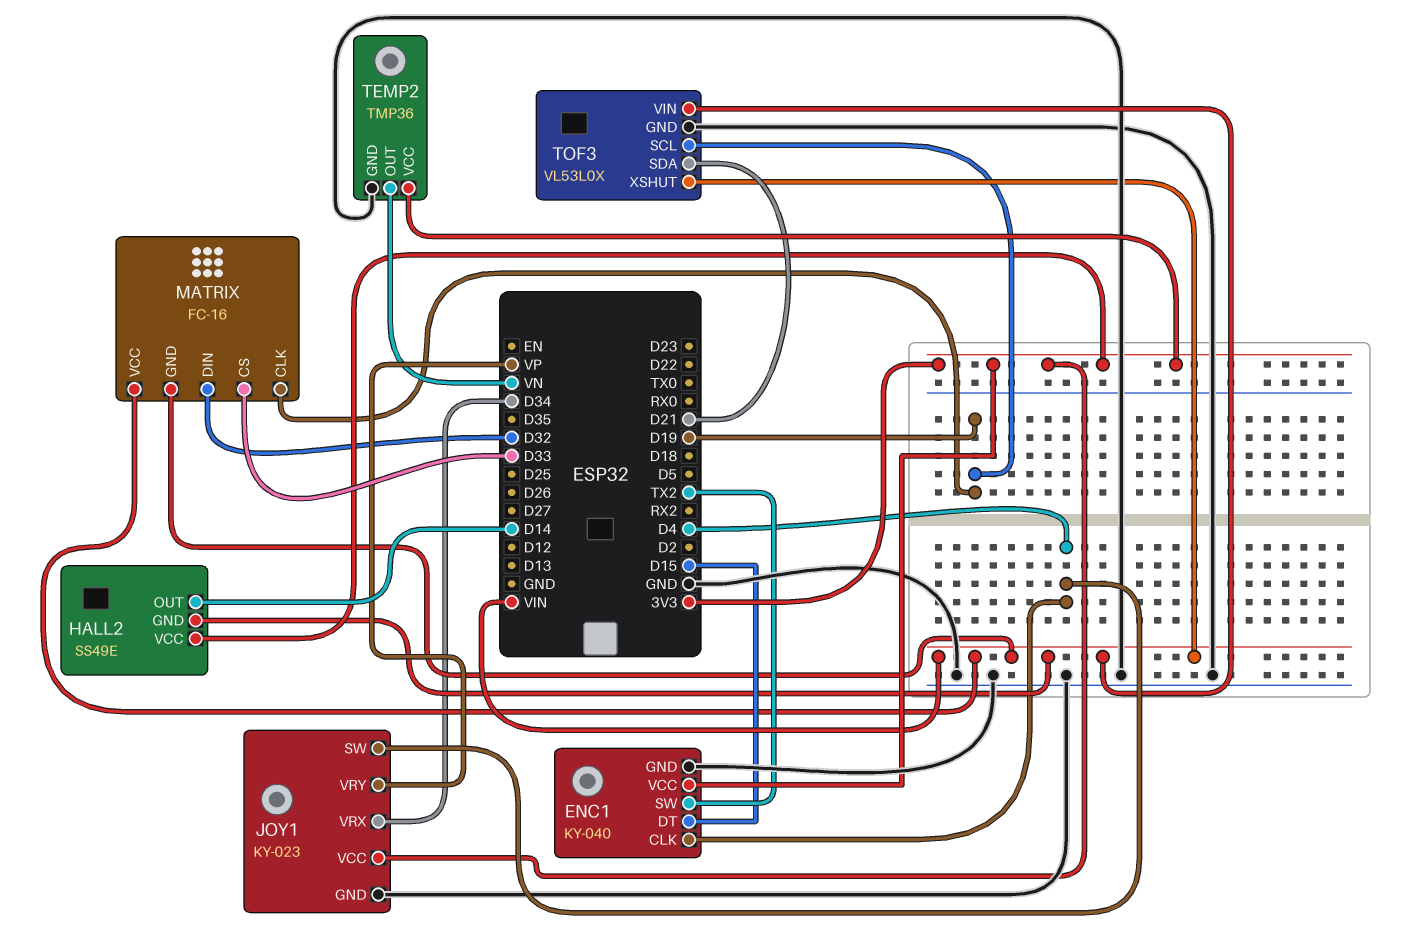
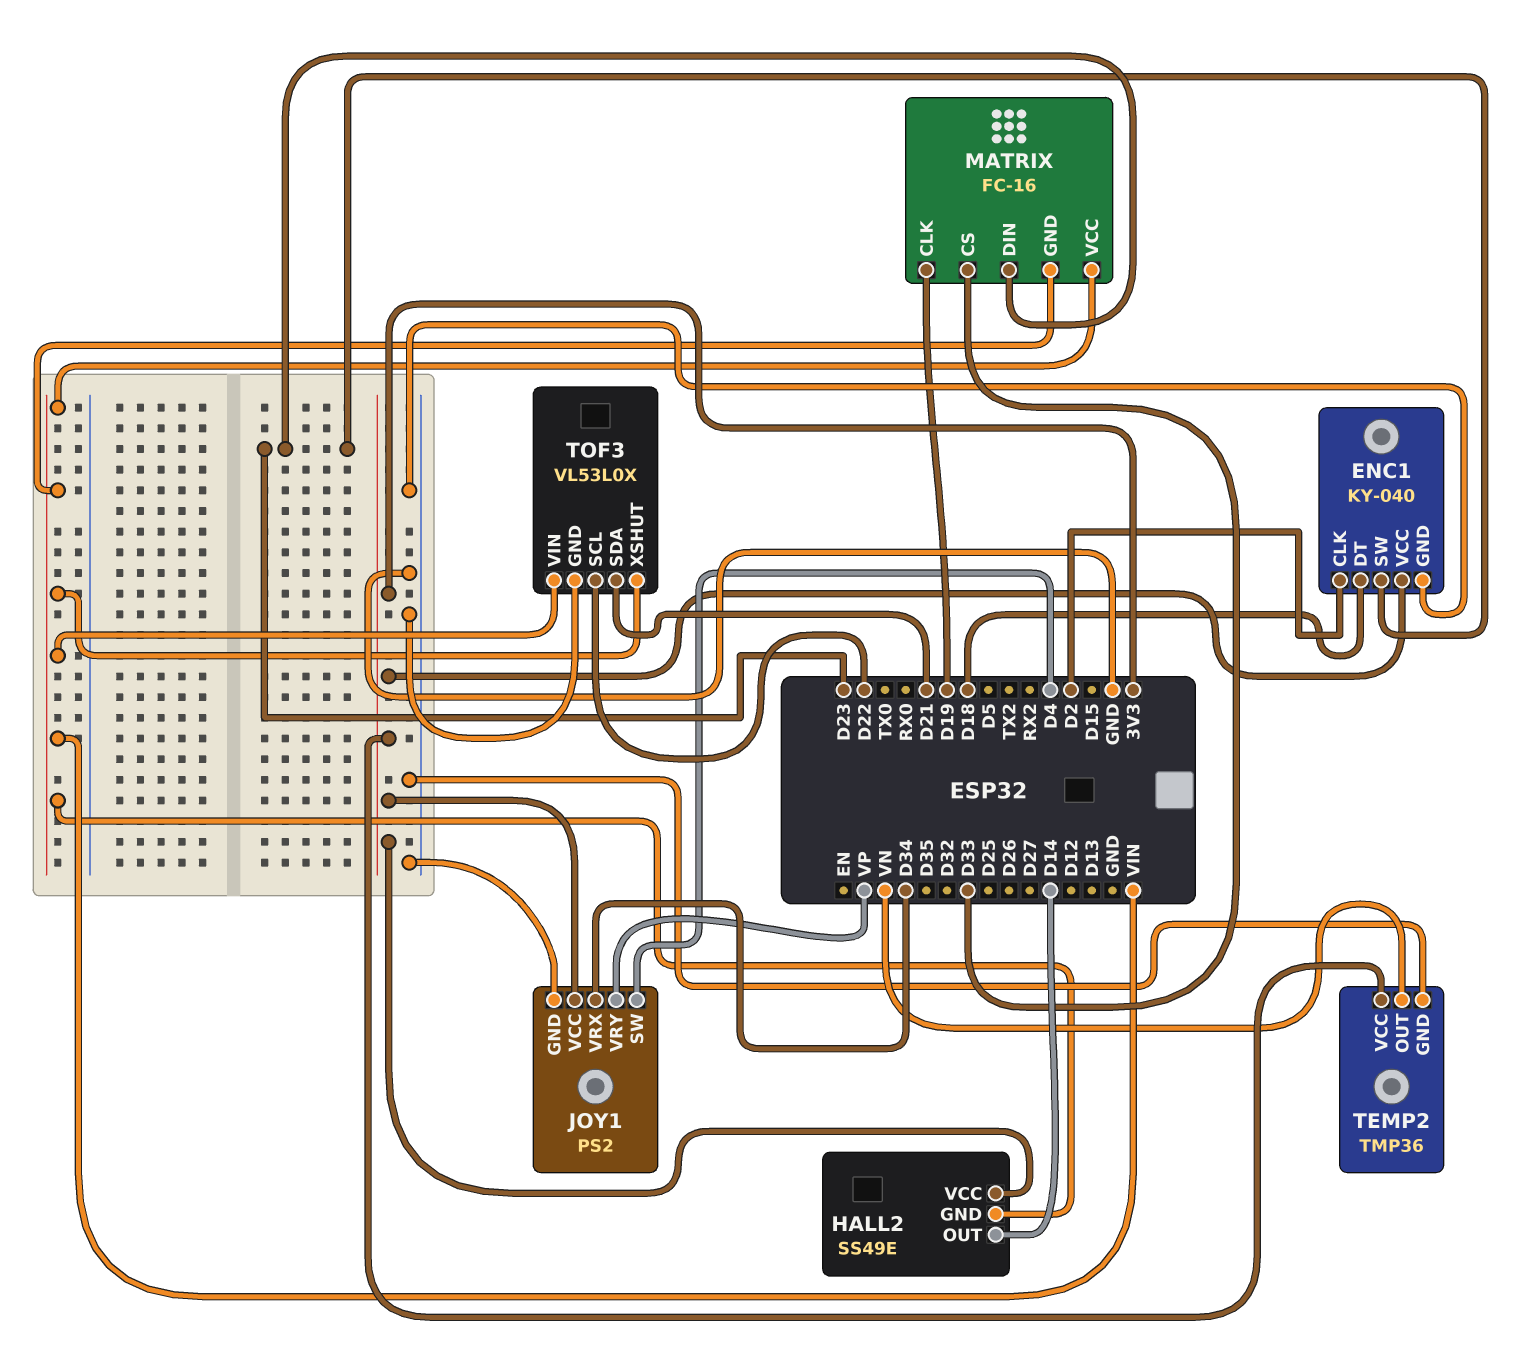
ENC1 pin CLK: D4 -> D2
ENC1 pin DT: D15 -> D18
ENC1 pin SW: TX2 -> D23
JOY1: KY-023 -> PS2
MATRIX pin DIN: D32 -> D23
TOF3 pin SCL: D19 -> D22

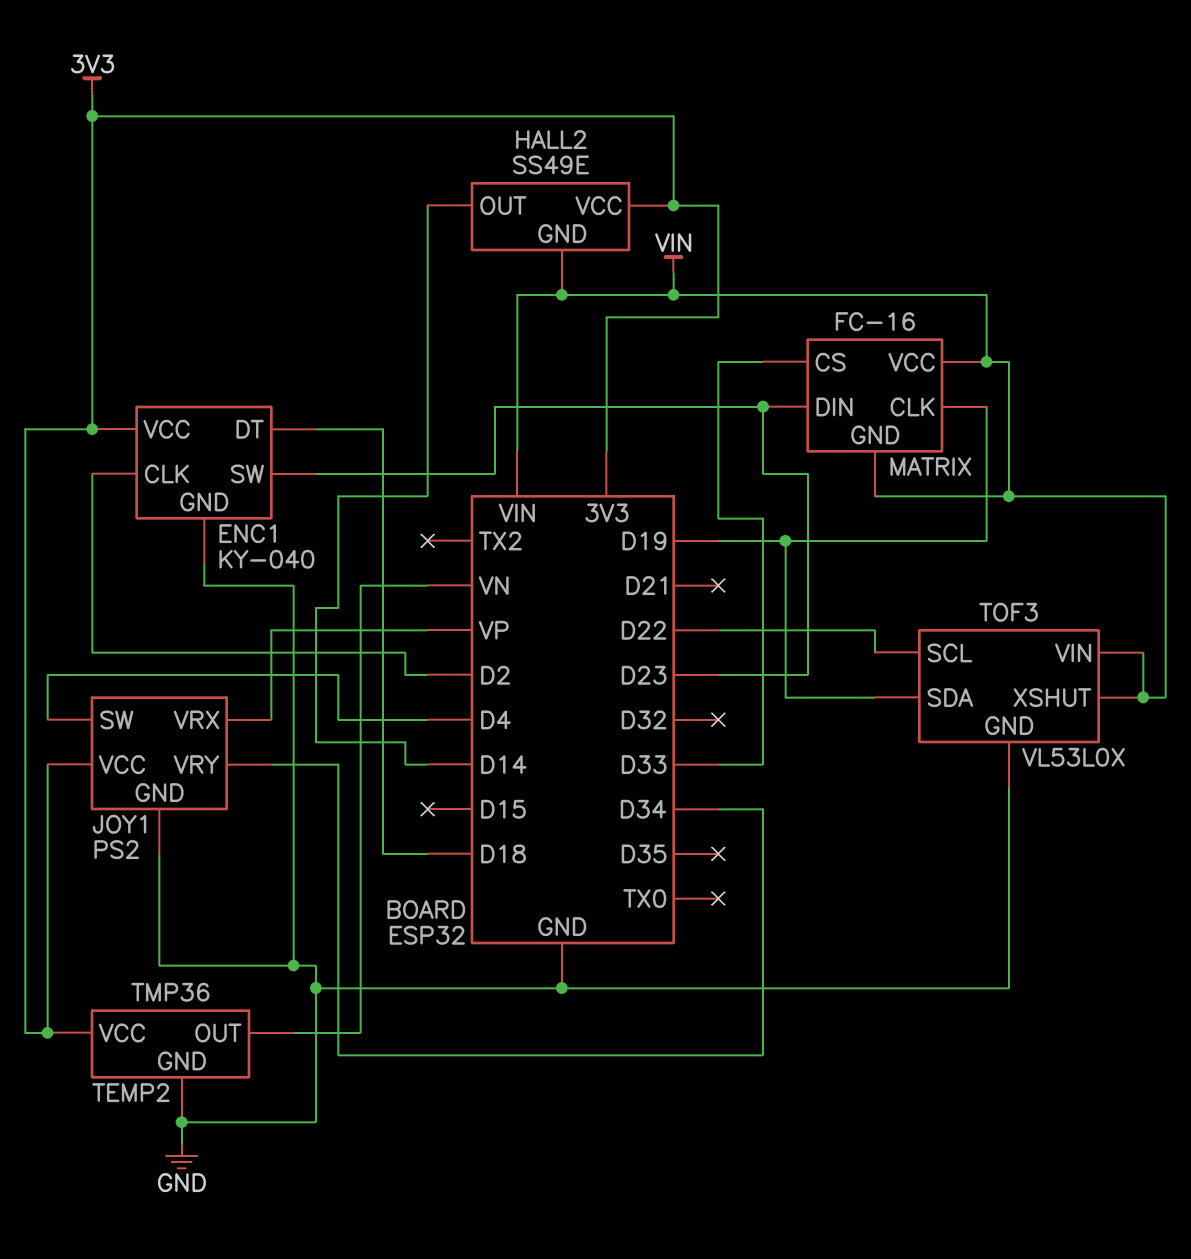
JOY1 pin VRX: D34 -> VP
JOY1 pin VRY: VP -> D34
TOF3 pin SDA: D21 -> D19

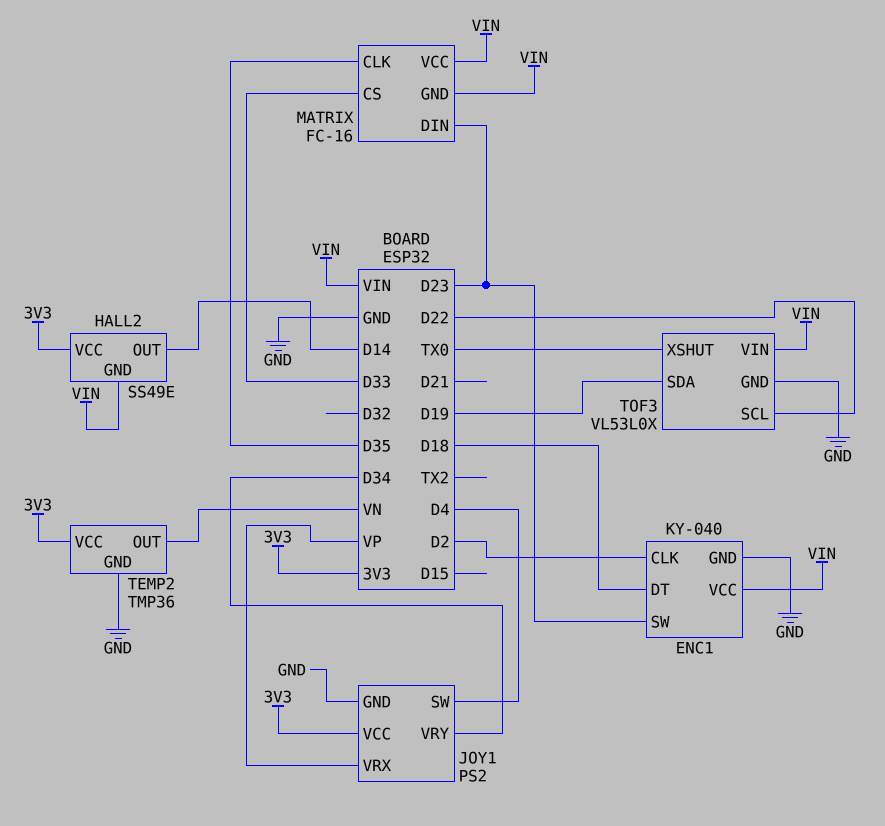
ENC1 pin VCC: 3V3 -> VIN
MATRIX pin CLK: D19 -> D35
TOF3 pin XSHUT: VIN -> TX0

